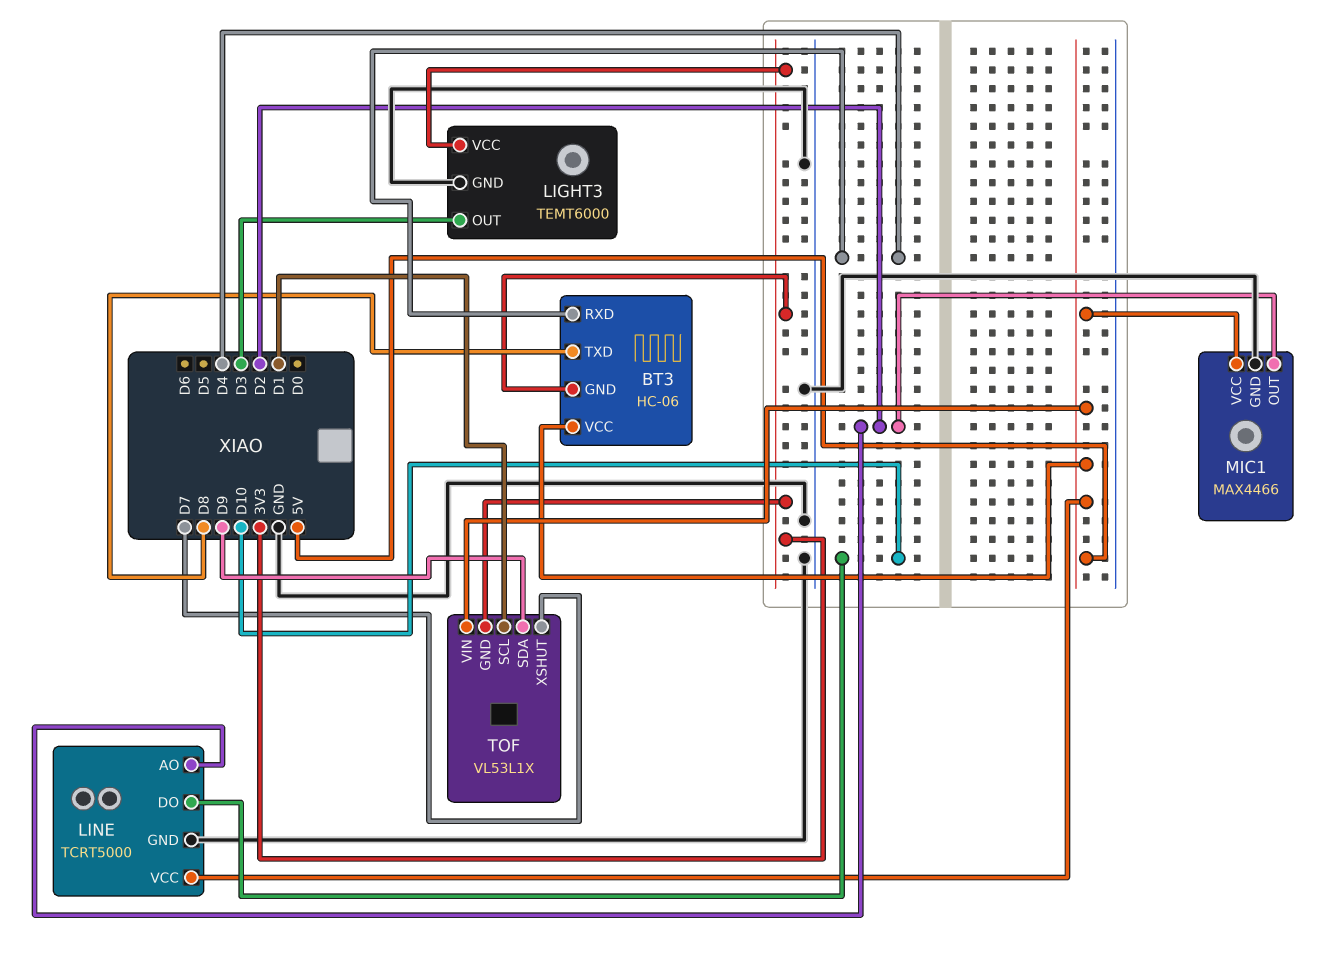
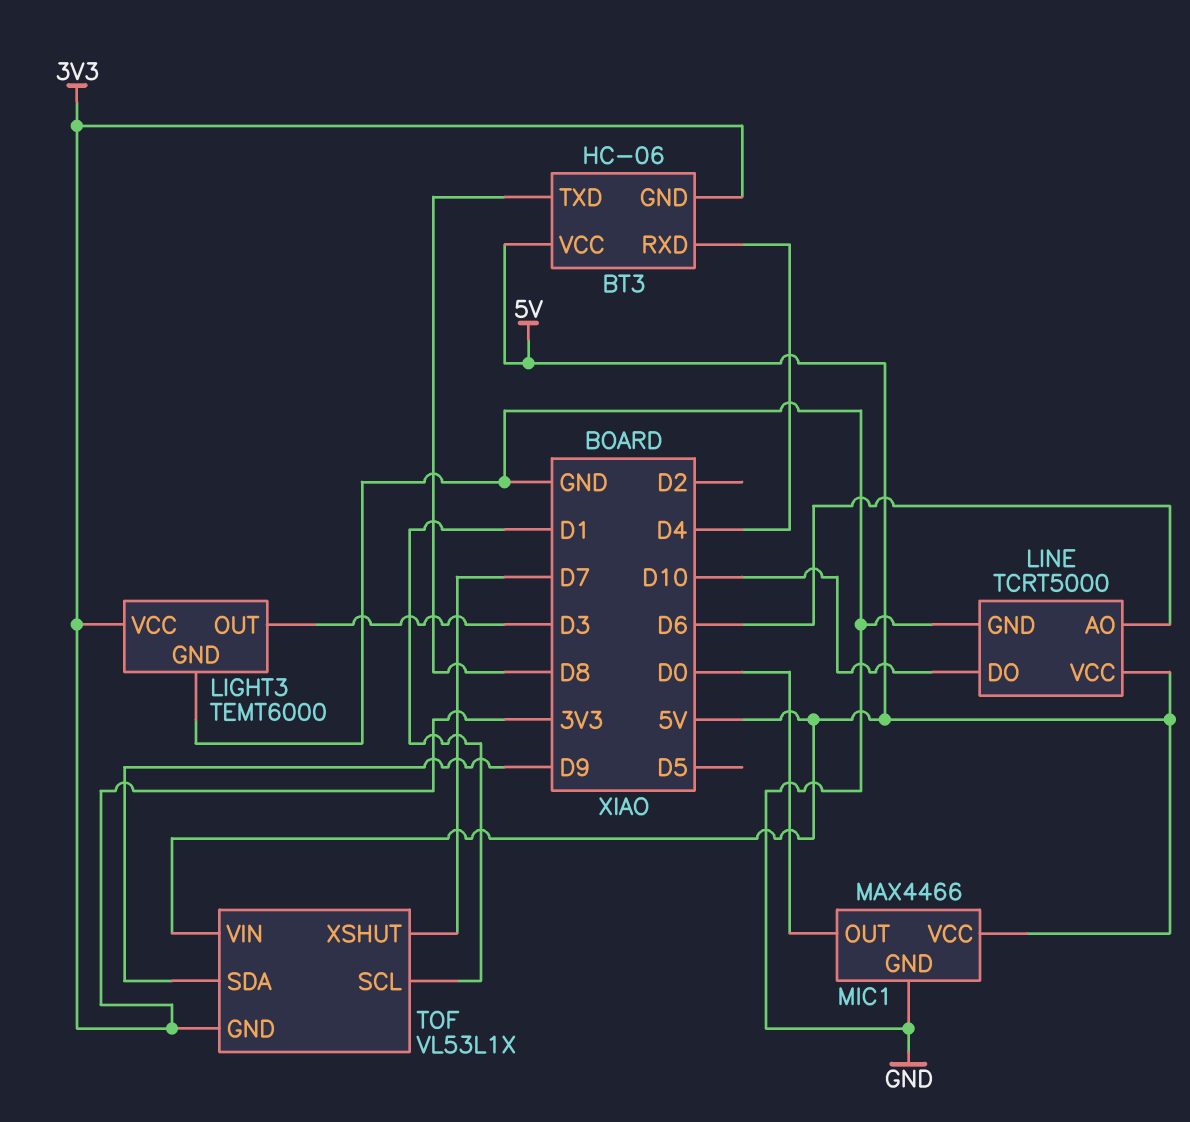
LINE pin AO: D2 -> D6
MIC1 pin OUT: D2 -> D0

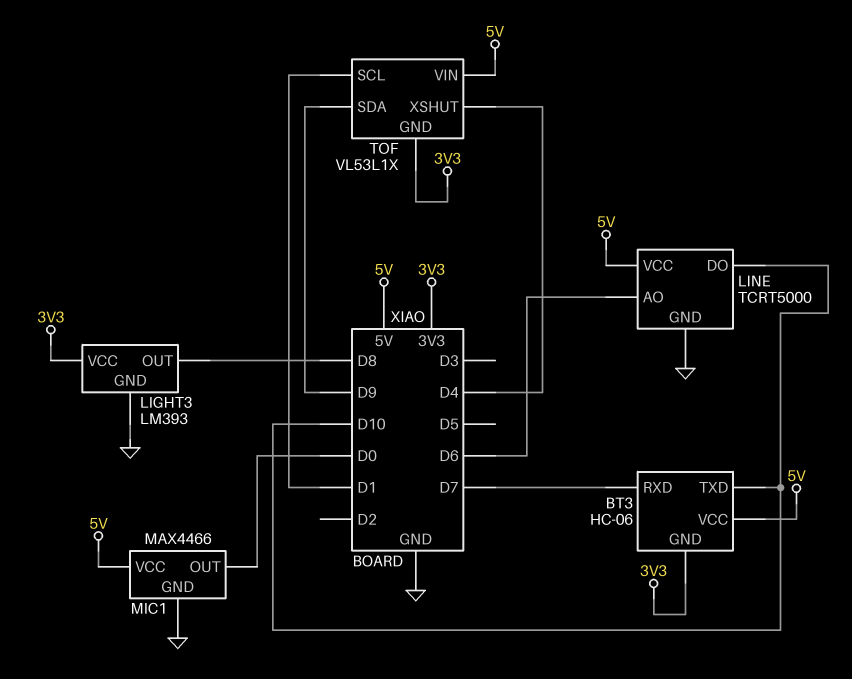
BT3 pin RXD: D4 -> D7
BT3 pin TXD: D8 -> D10
LIGHT3: TEMT6000 -> LM393
LIGHT3 pin OUT: D3 -> D8
TOF pin XSHUT: D7 -> D4

